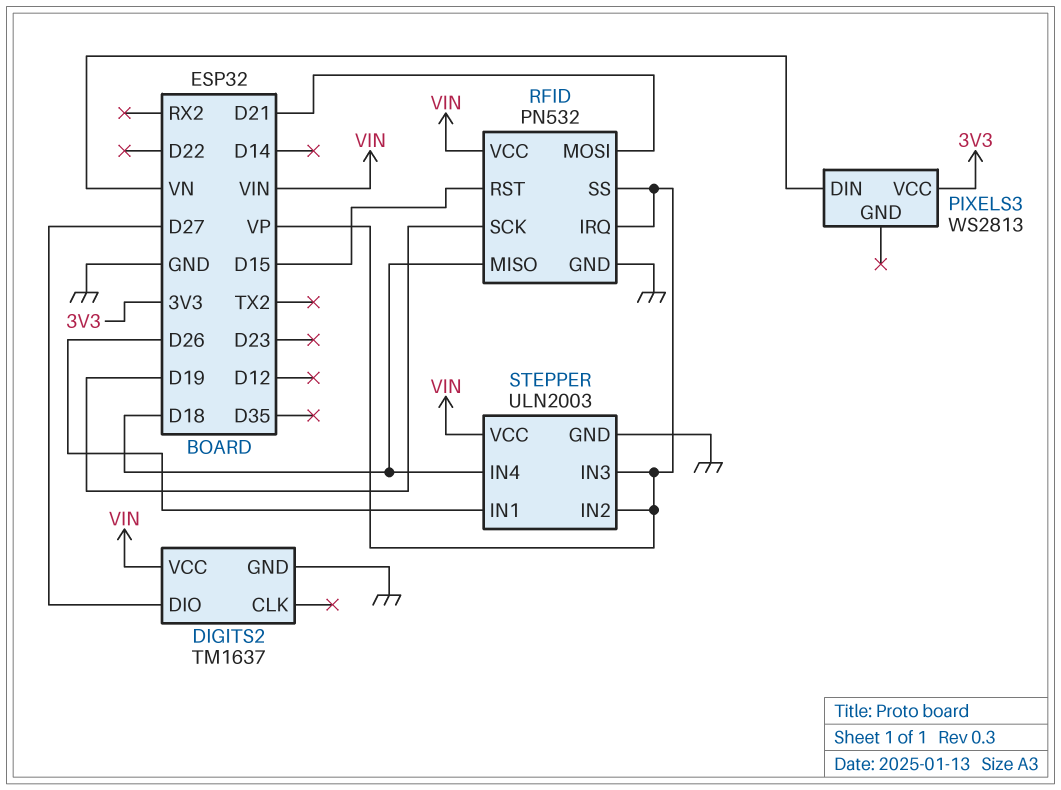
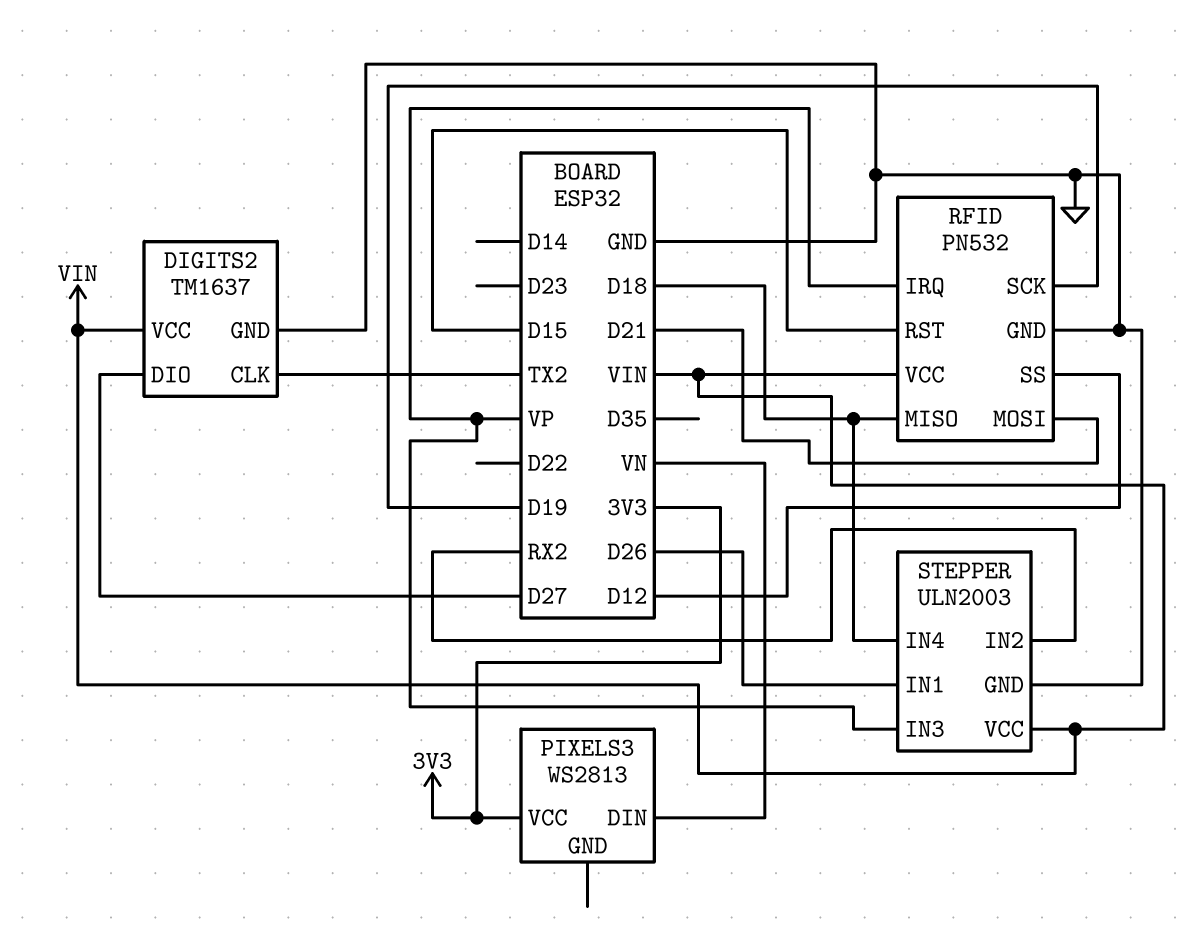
DIGITS2 pin CLK: none -> TX2
RFID pin SS: VP -> D12
STEPPER pin IN2: VP -> RX2

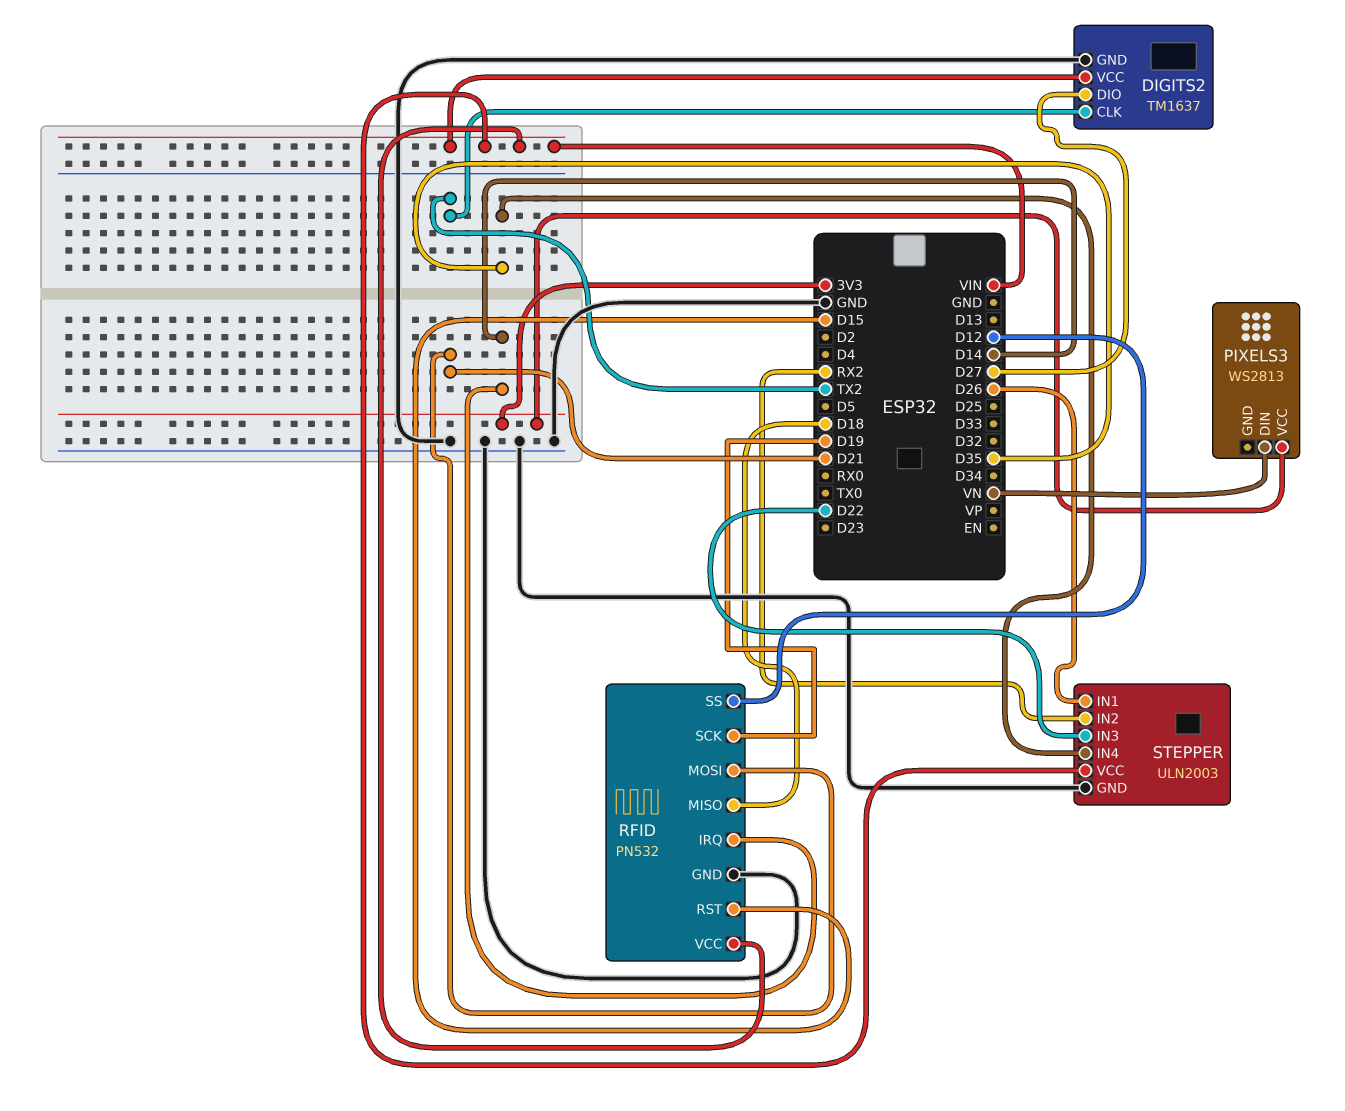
RFID pin IRQ: VP -> D14
STEPPER pin IN3: VP -> D22
STEPPER pin IN4: D18 -> D35

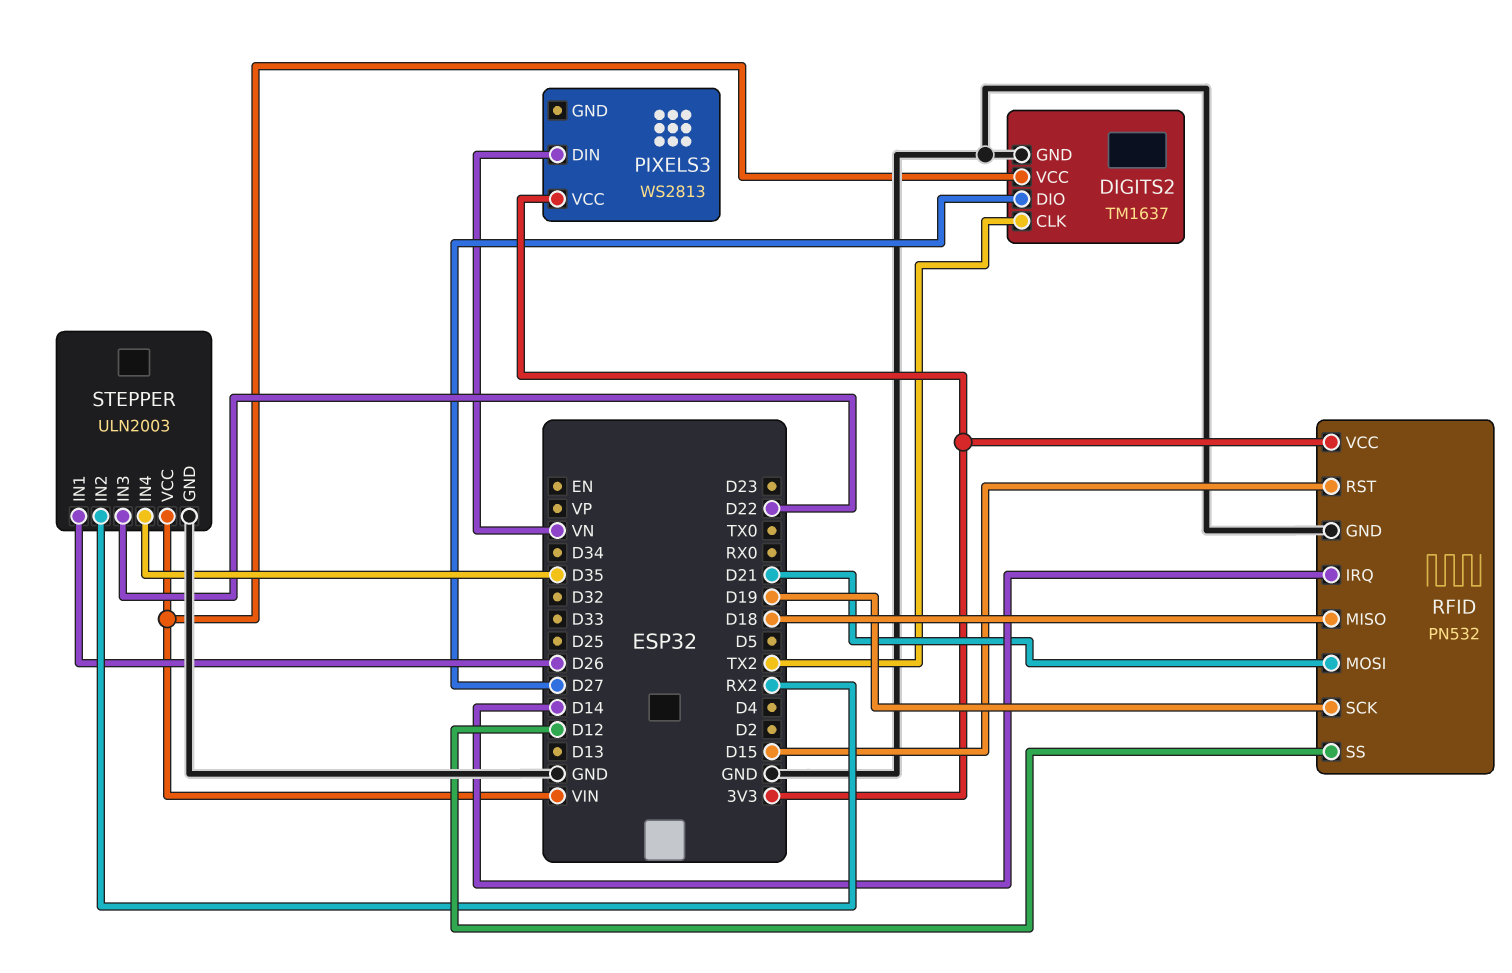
RFID pin VCC: VIN -> 3V3

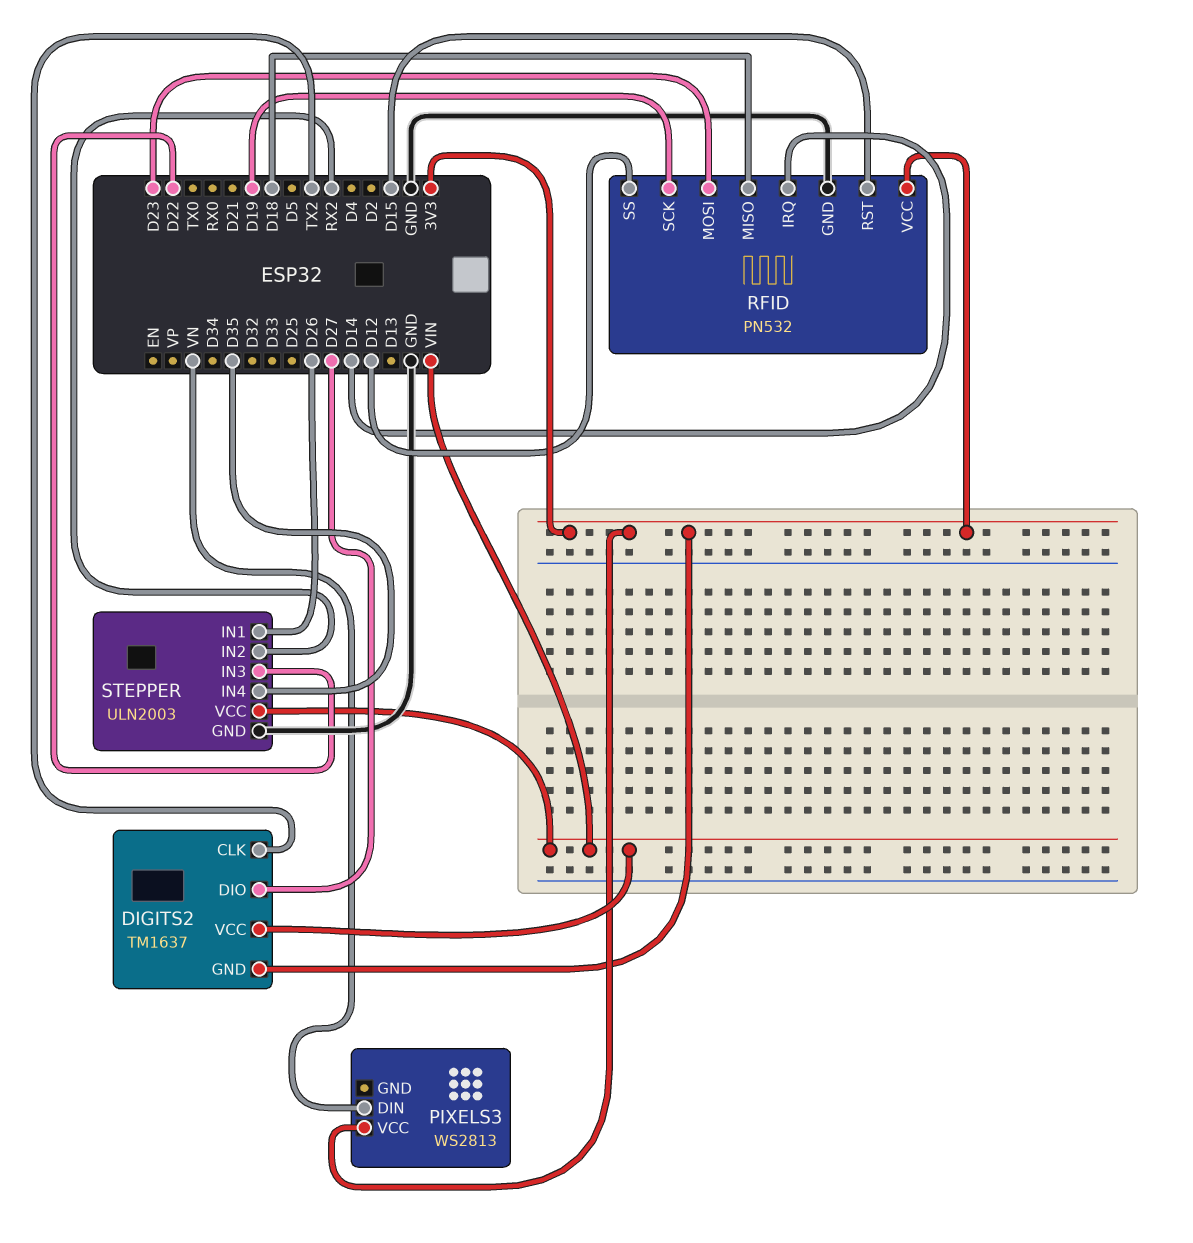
DIGITS2 pin GND: GND -> 3V3
RFID pin MOSI: D21 -> D23

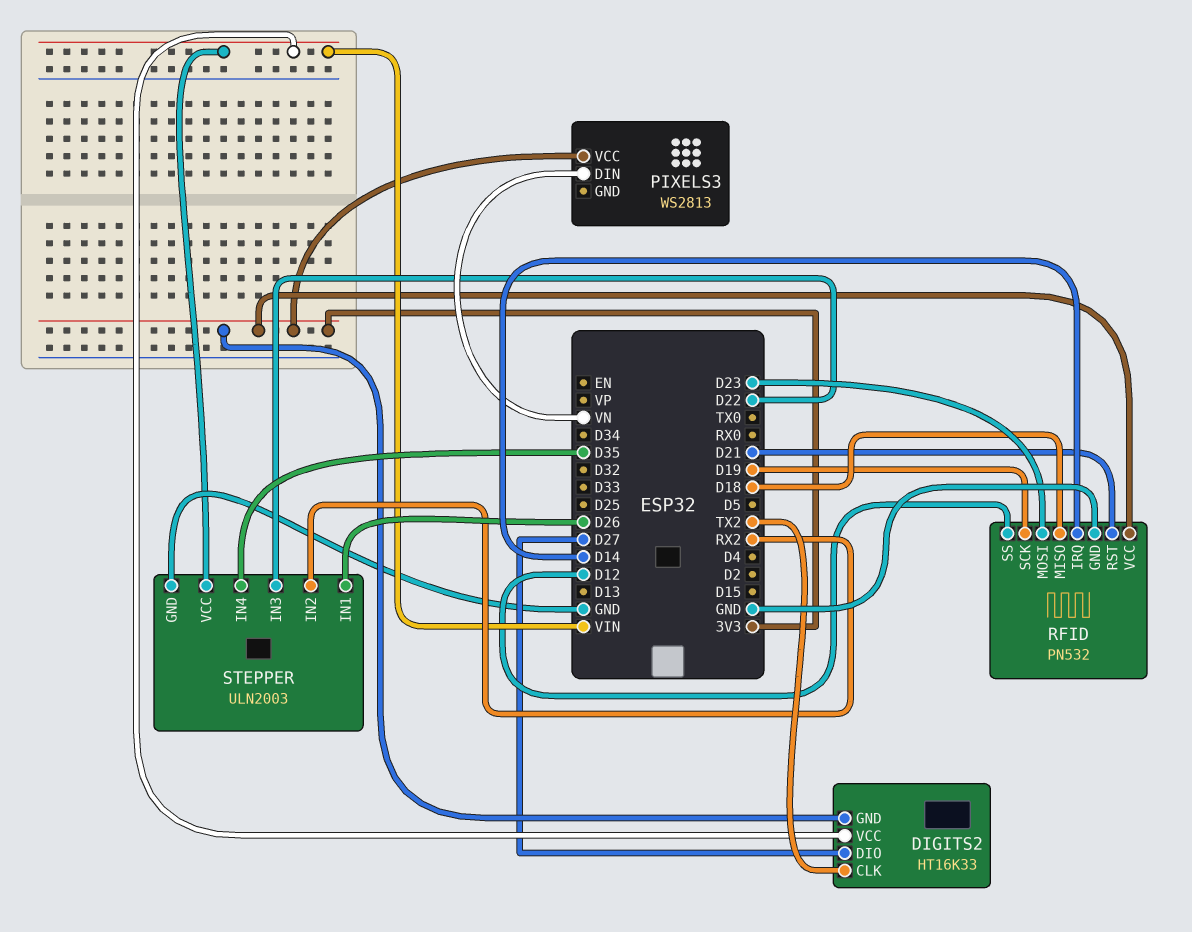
DIGITS2: TM1637 -> HT16K33
RFID pin RST: D15 -> D21

